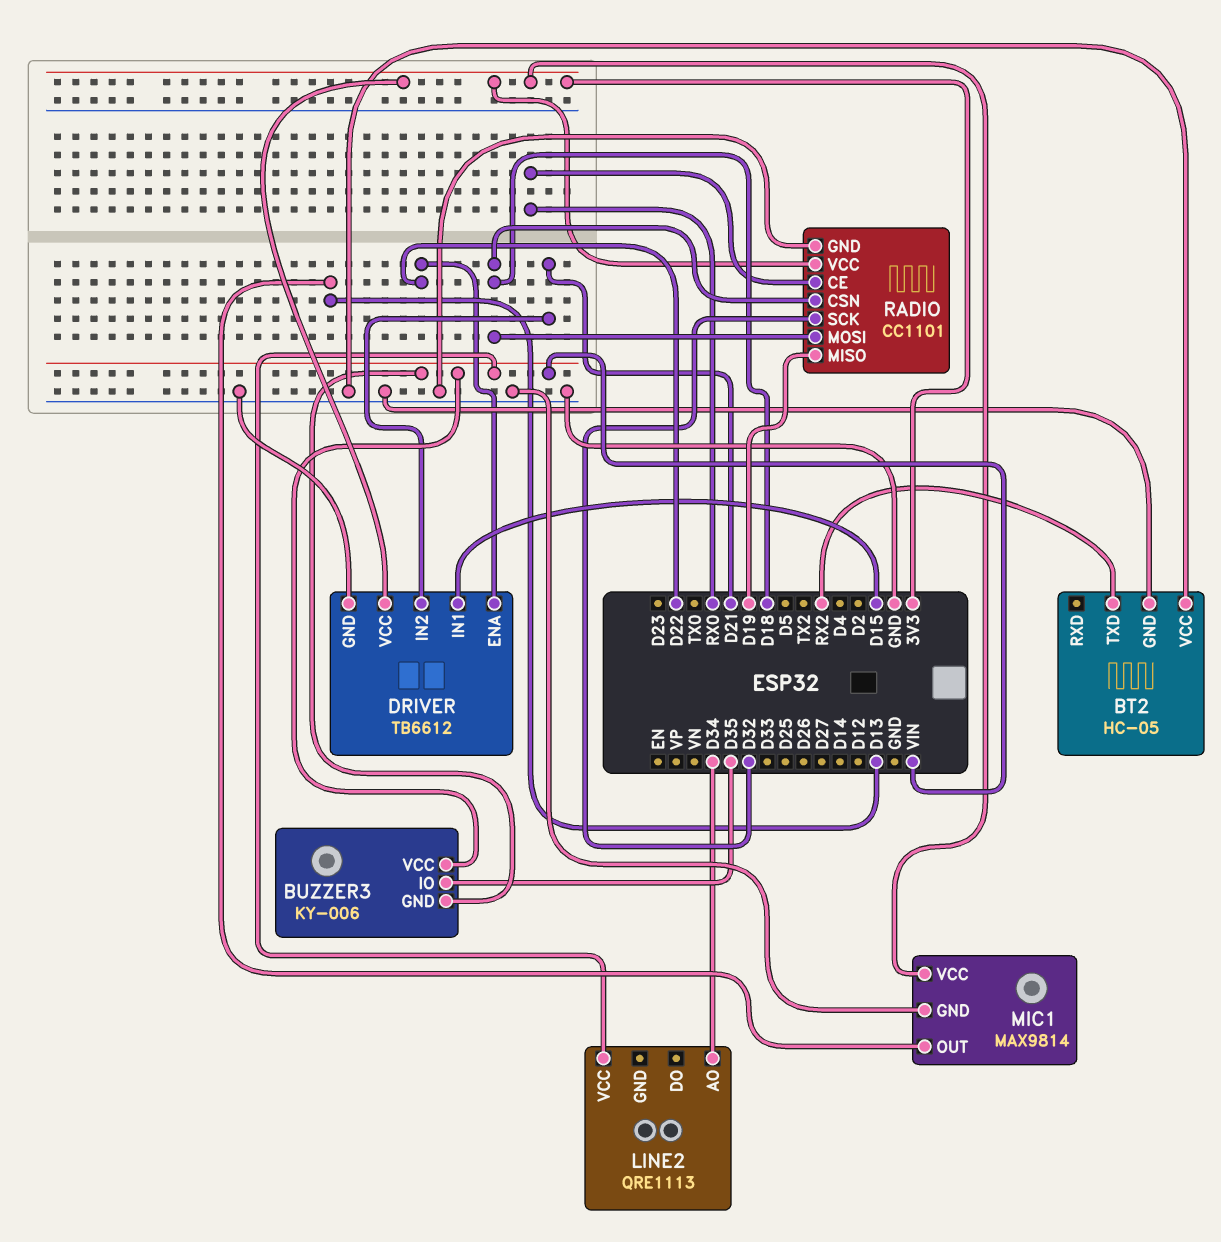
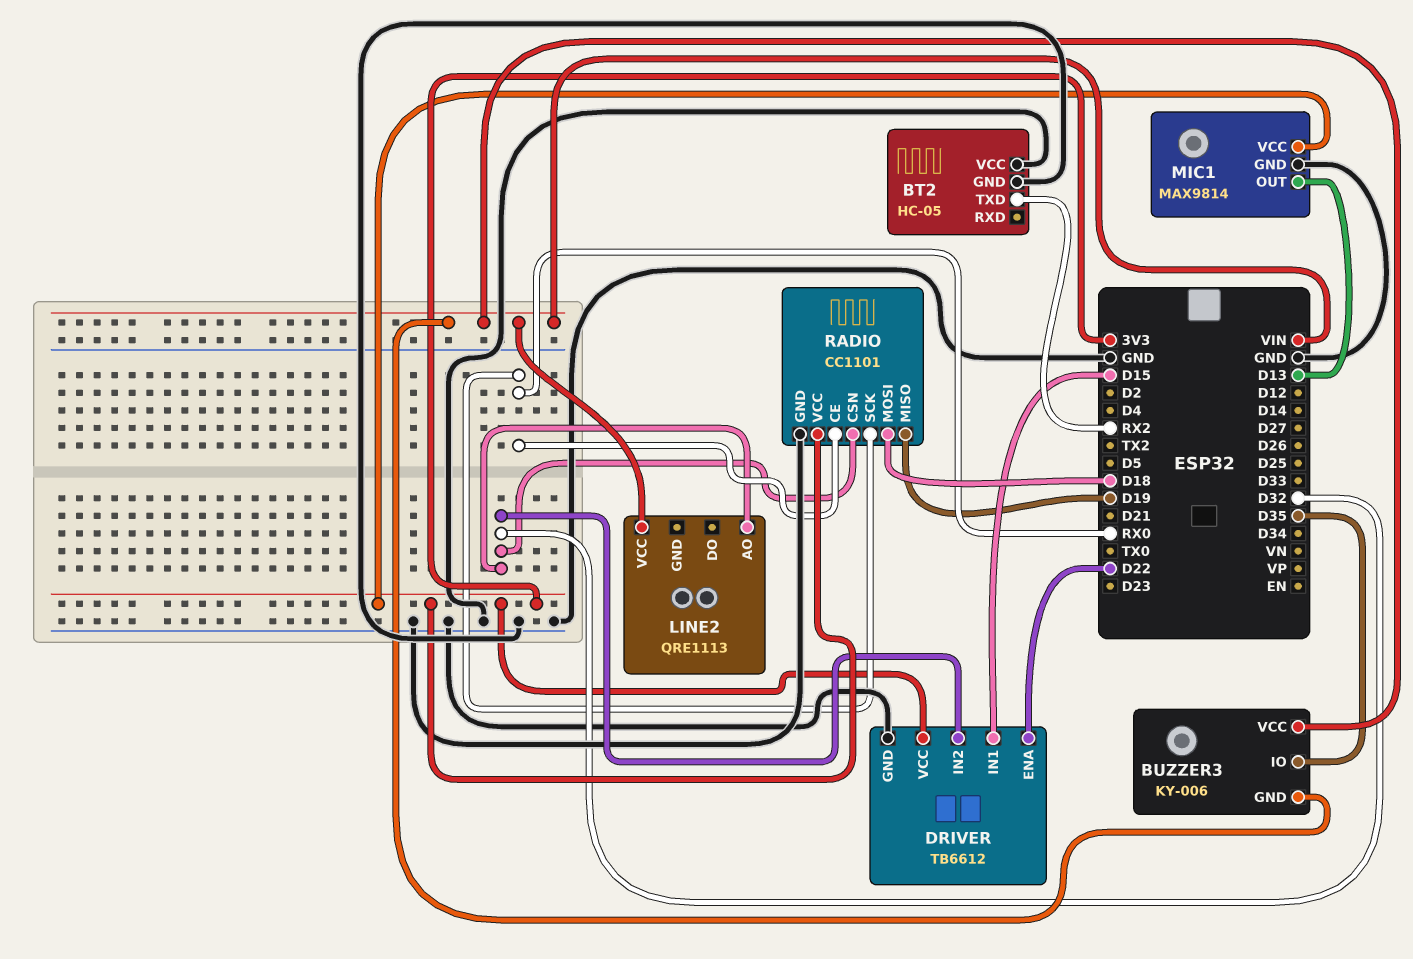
DRIVER pin IN2: D21 -> D32
LINE2 pin AO: D34 -> D32
RADIO pin CSN: D18 -> D32
RADIO pin SCK: D32 -> RX0

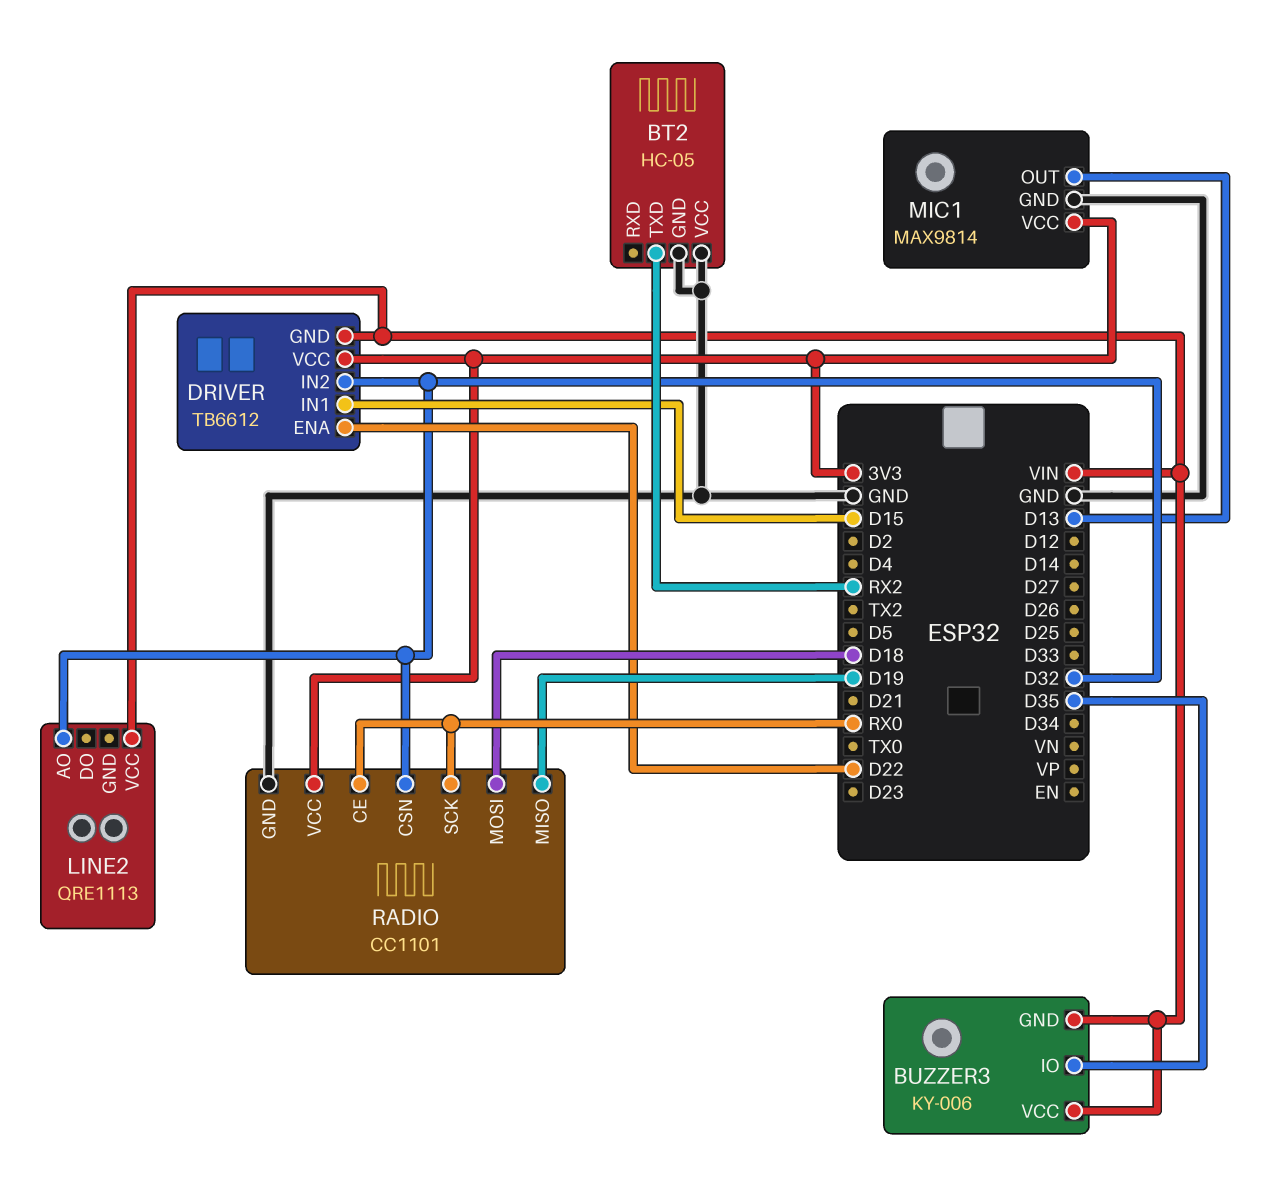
DRIVER pin GND: GND -> VIN

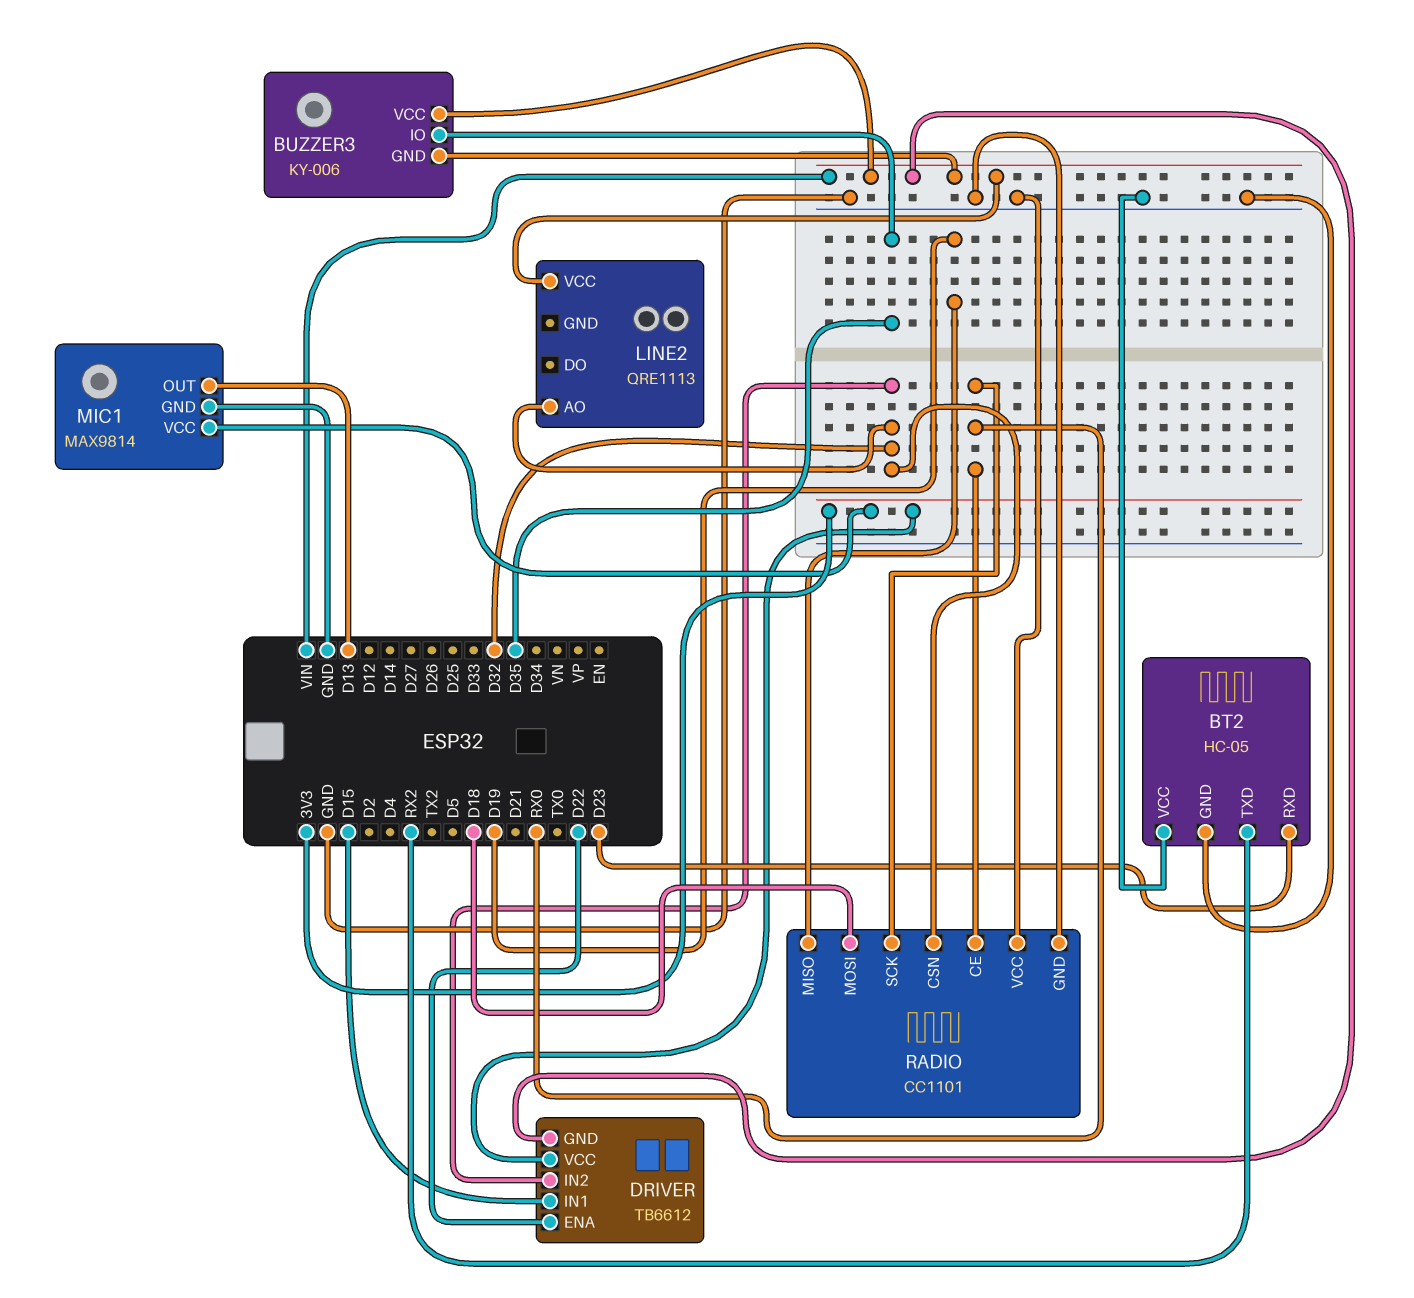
BT2 pin RXD: none -> D23
RADIO pin VCC: 3V3 -> GND

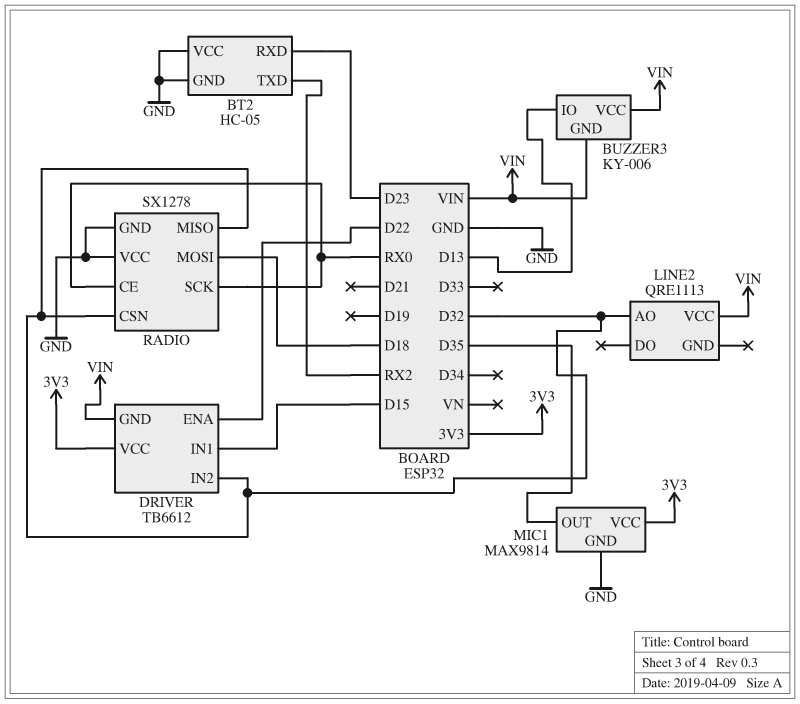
BUZZER3 pin IO: D35 -> D13
MIC1 pin OUT: D13 -> D35
RADIO: CC1101 -> SX1278
RADIO pin MISO: D19 -> D32

